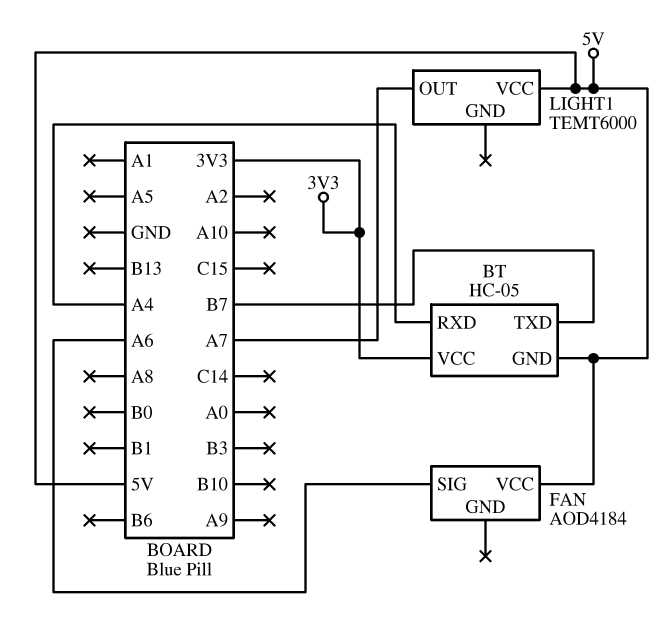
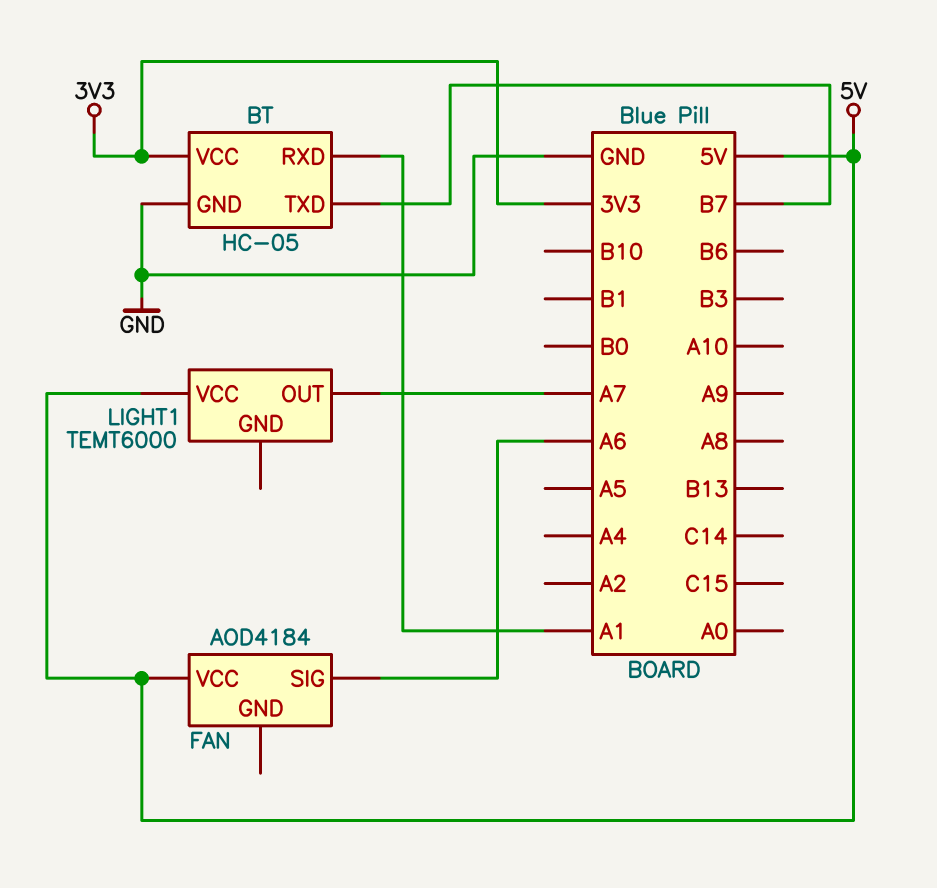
BT pin GND: 5V -> GND
BT pin RXD: A4 -> A1

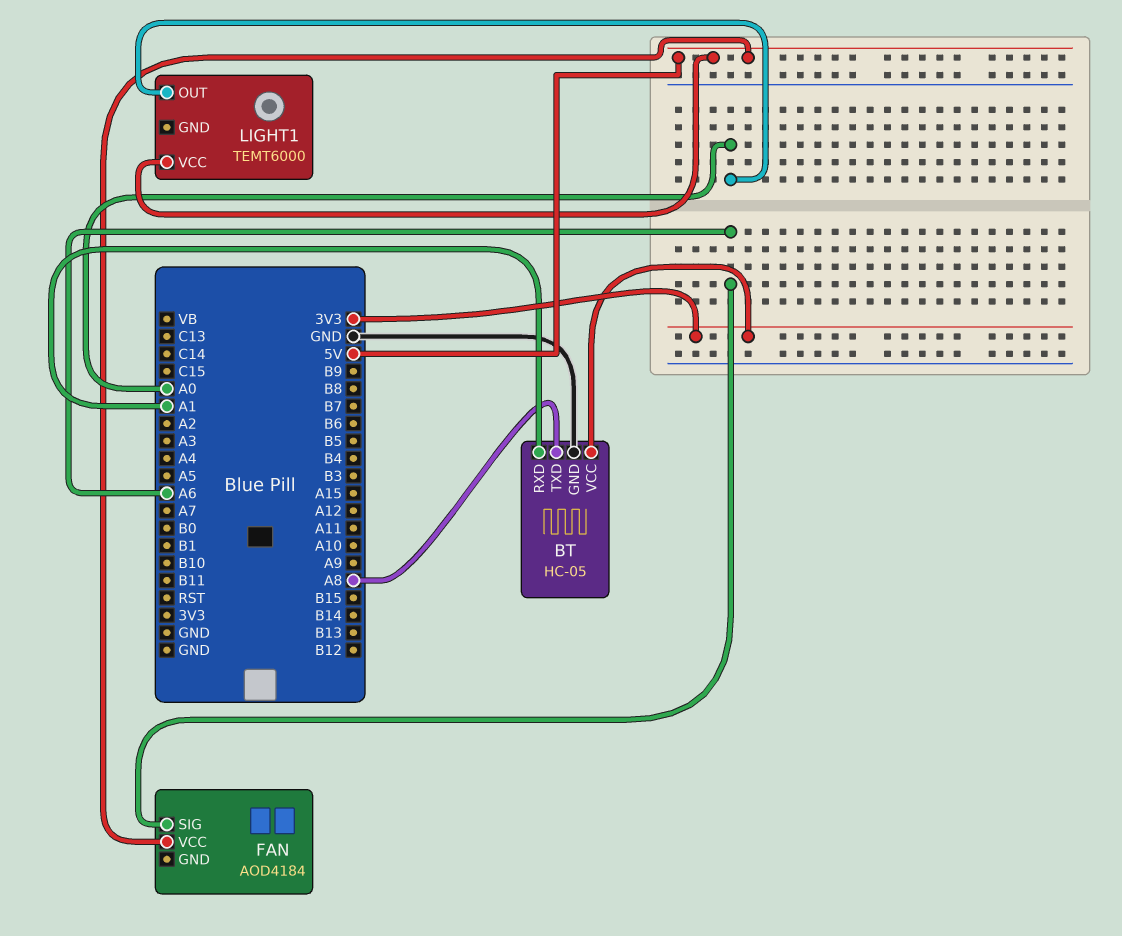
BT pin TXD: B7 -> A8
LIGHT1 pin OUT: A7 -> A0

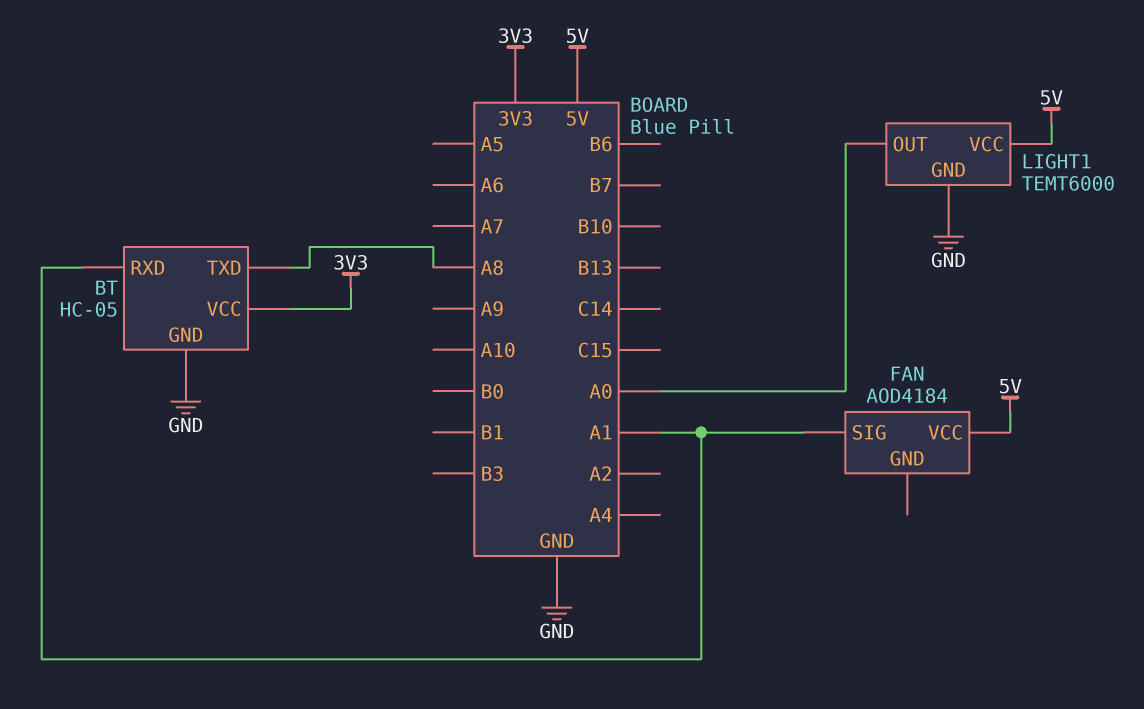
FAN pin SIG: A6 -> A1
LIGHT1 pin GND: none -> GND

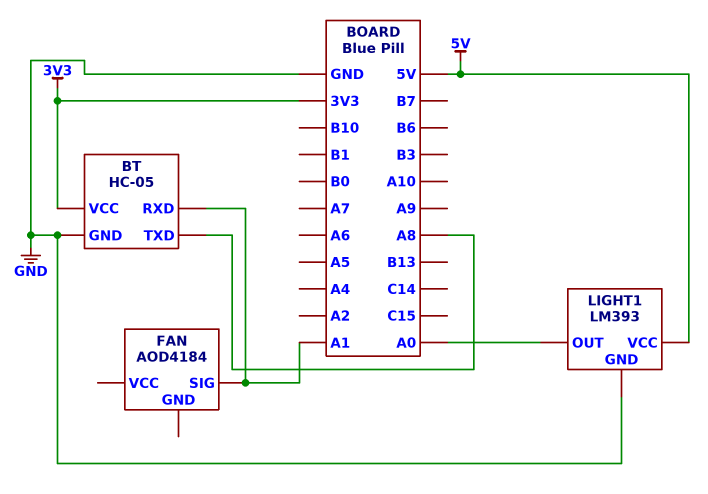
FAN pin VCC: 5V -> none
LIGHT1: TEMT6000 -> LM393

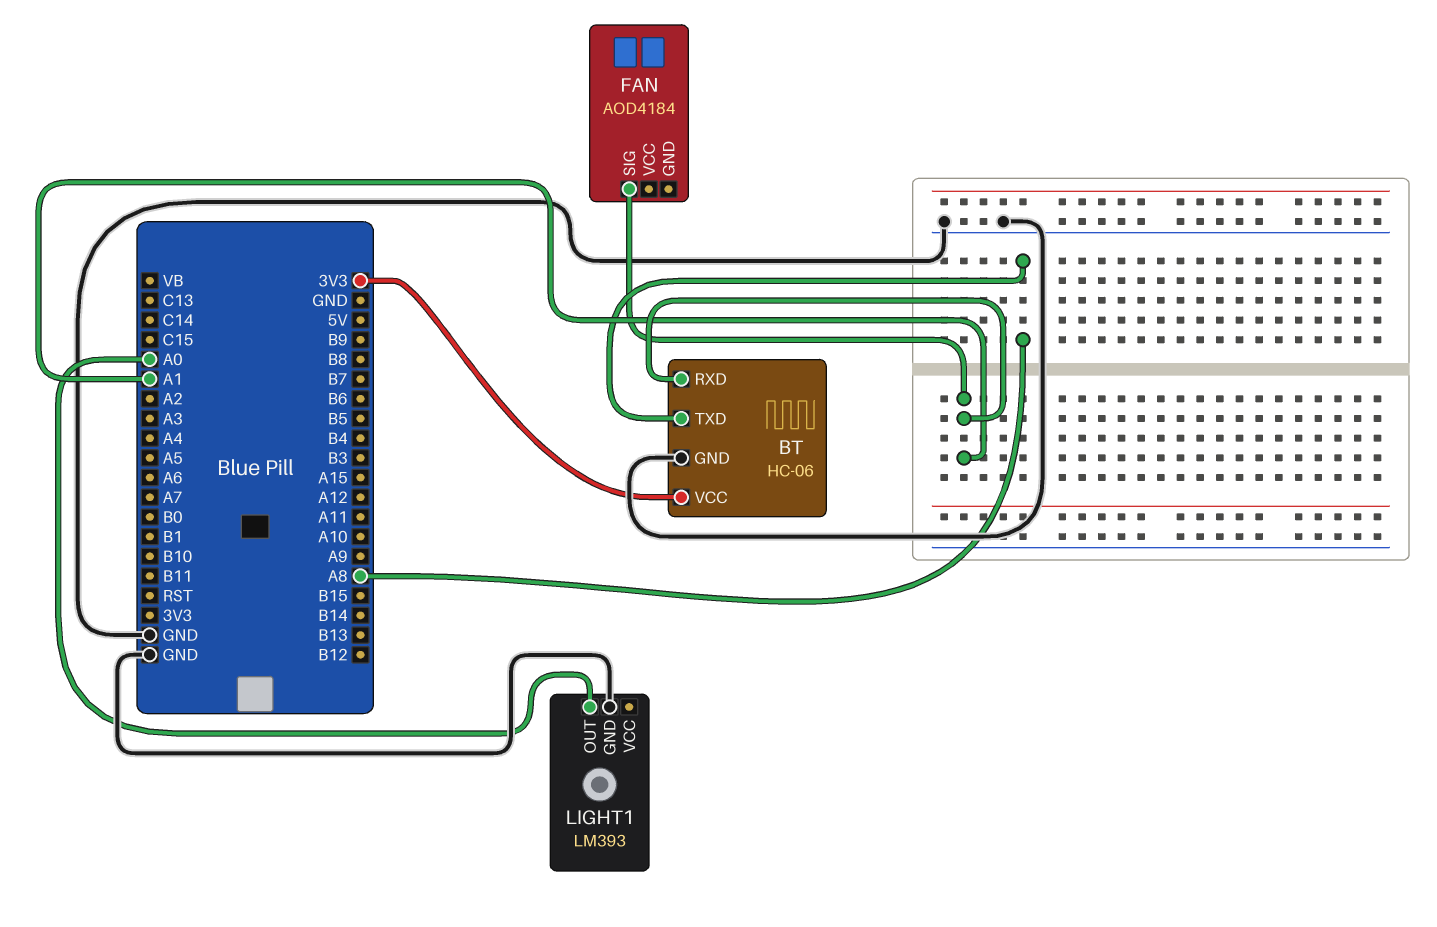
BT: HC-05 -> HC-06
LIGHT1 pin VCC: 5V -> none

